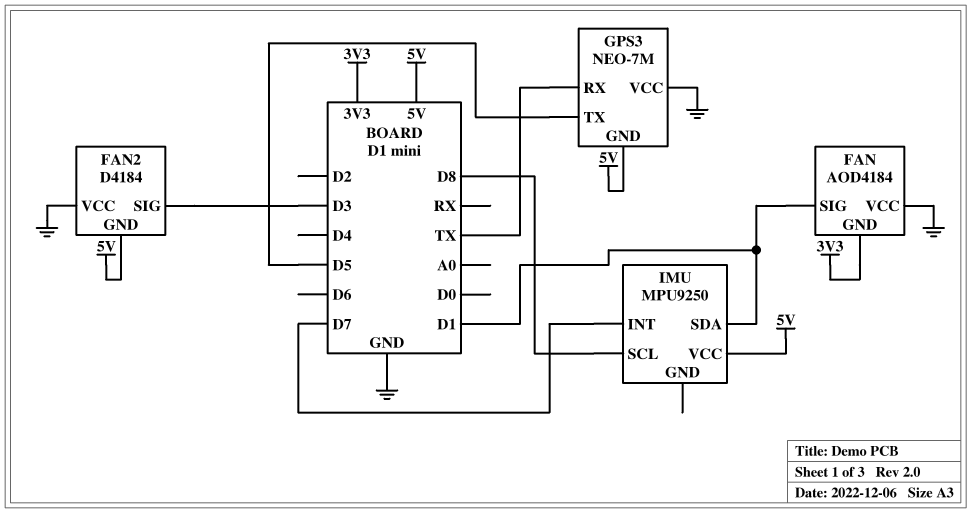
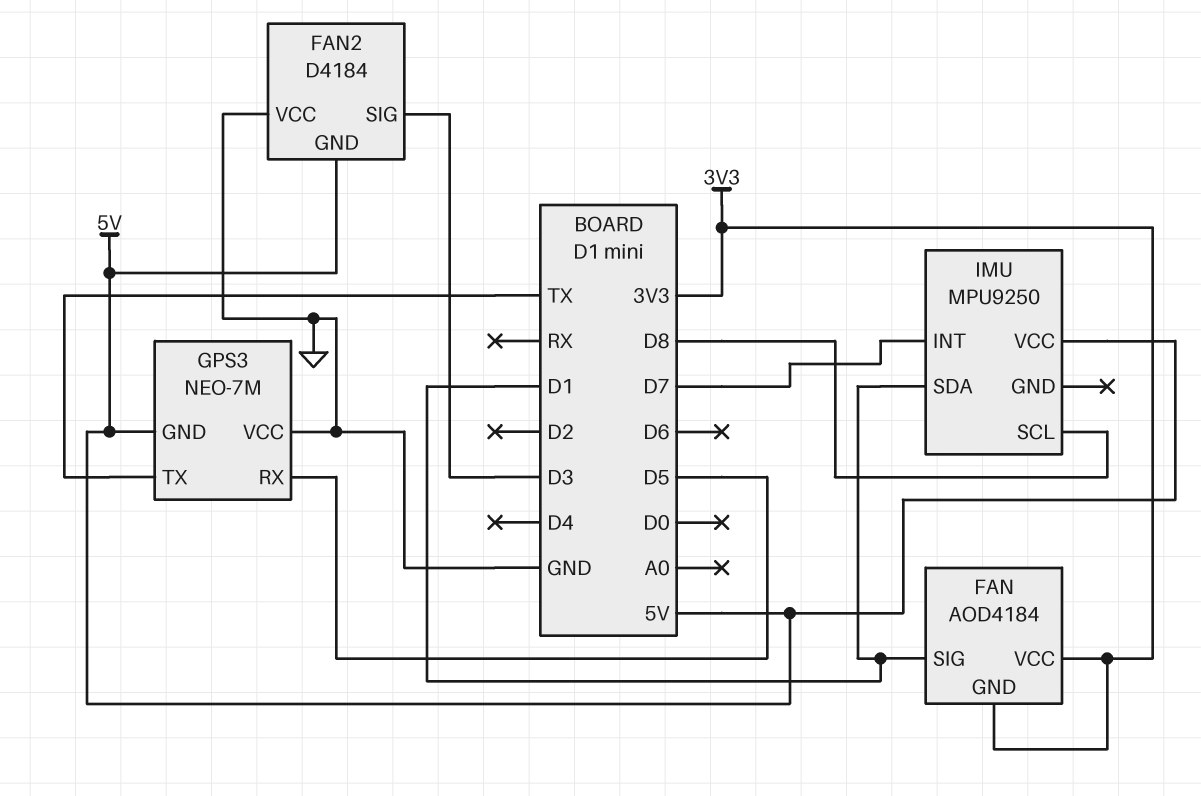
FAN pin VCC: GND -> 3V3
GPS3 pin RX: TX -> D5
GPS3 pin TX: D5 -> TX

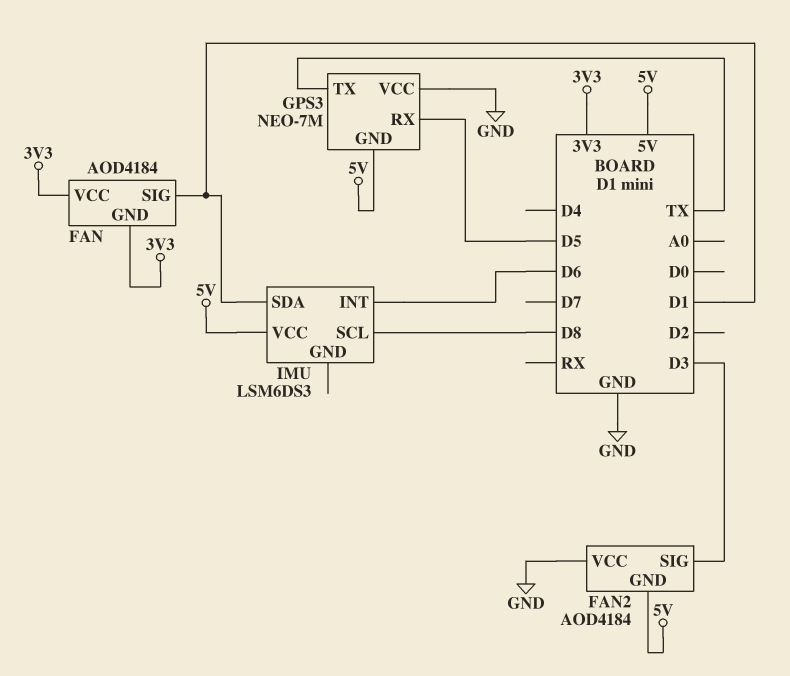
FAN2: D4184 -> AOD4184
IMU: MPU9250 -> LSM6DS3
IMU pin INT: D7 -> D6

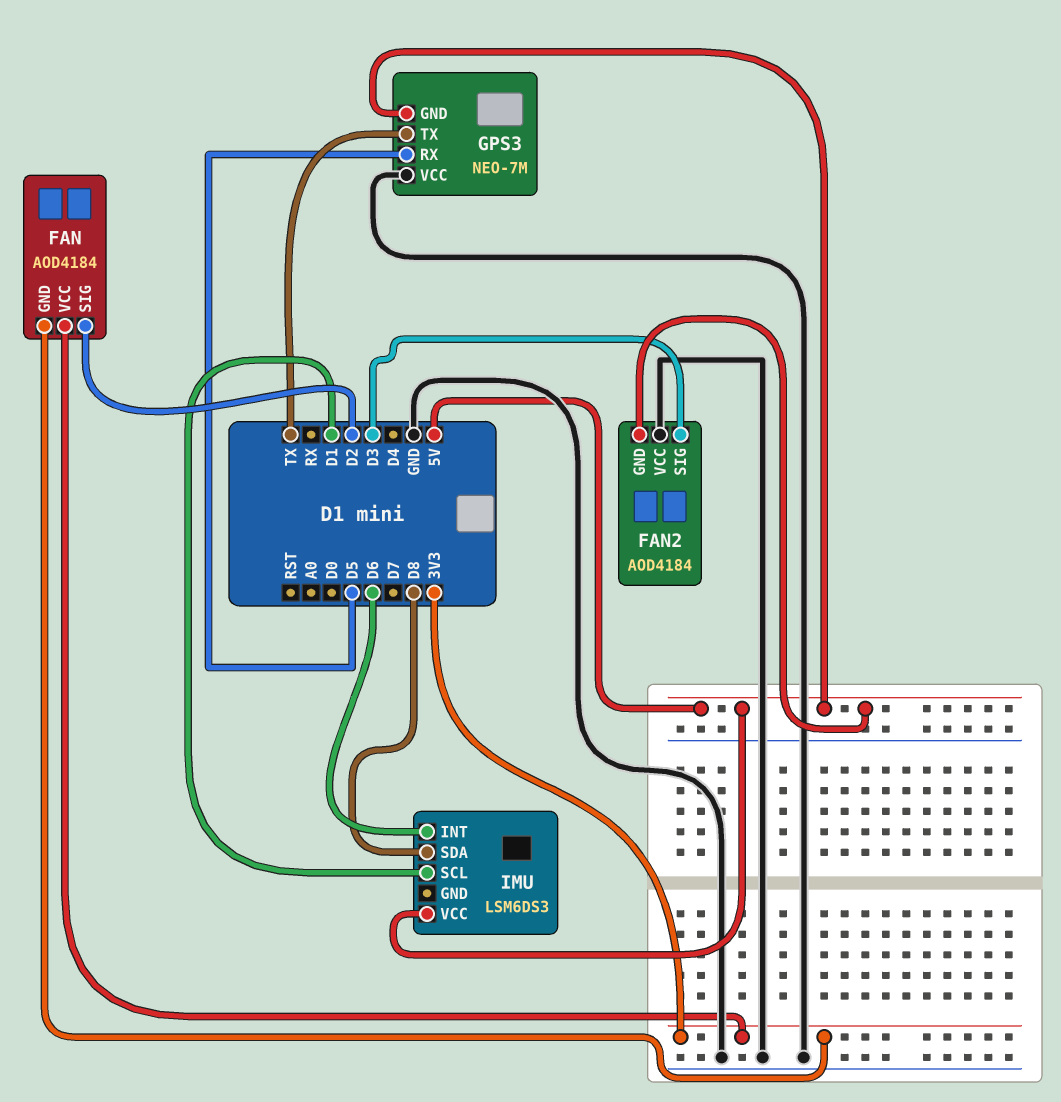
FAN pin SIG: D1 -> D2
IMU pin SCL: D8 -> D1
IMU pin SDA: D1 -> D8

